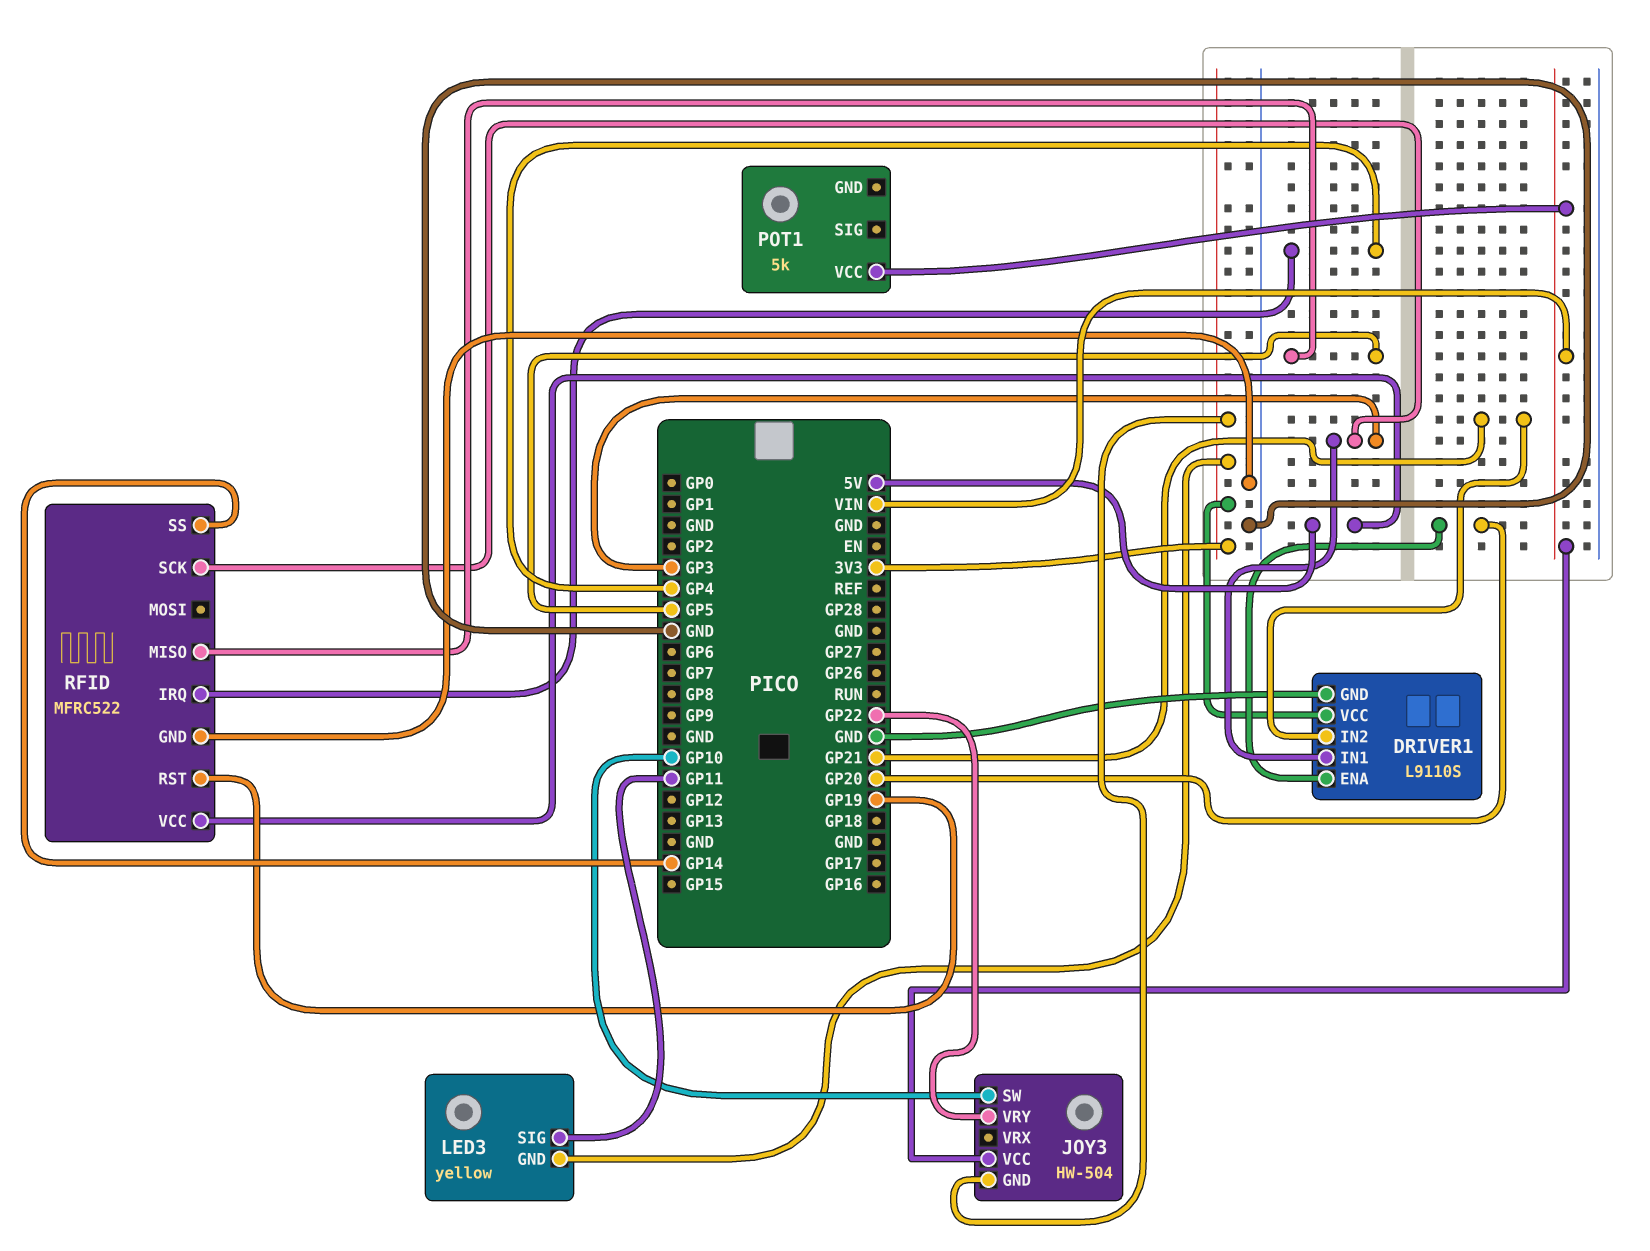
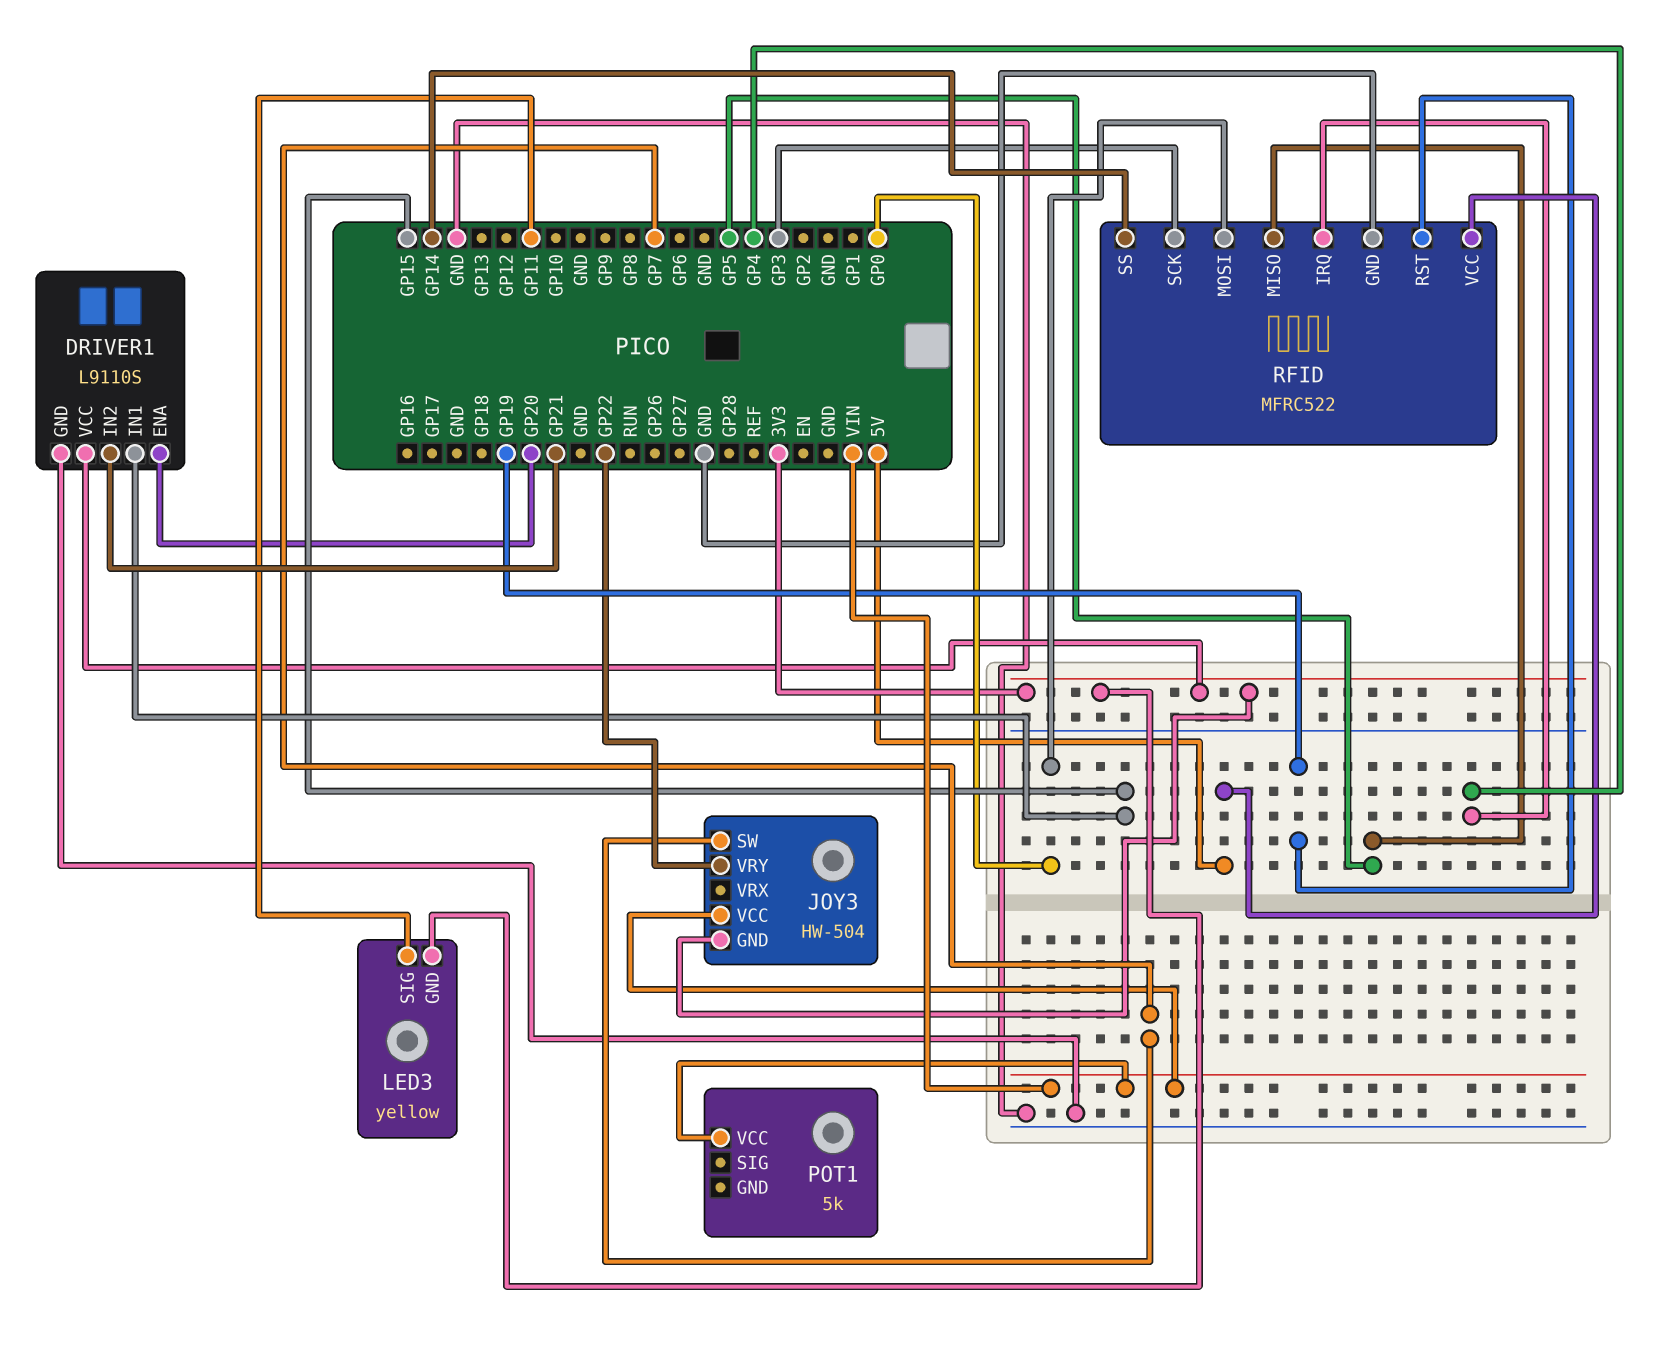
DRIVER1 pin IN1: GP3 -> GP15
JOY3 pin SW: GP10 -> GP7
RFID pin MOSI: none -> GP0

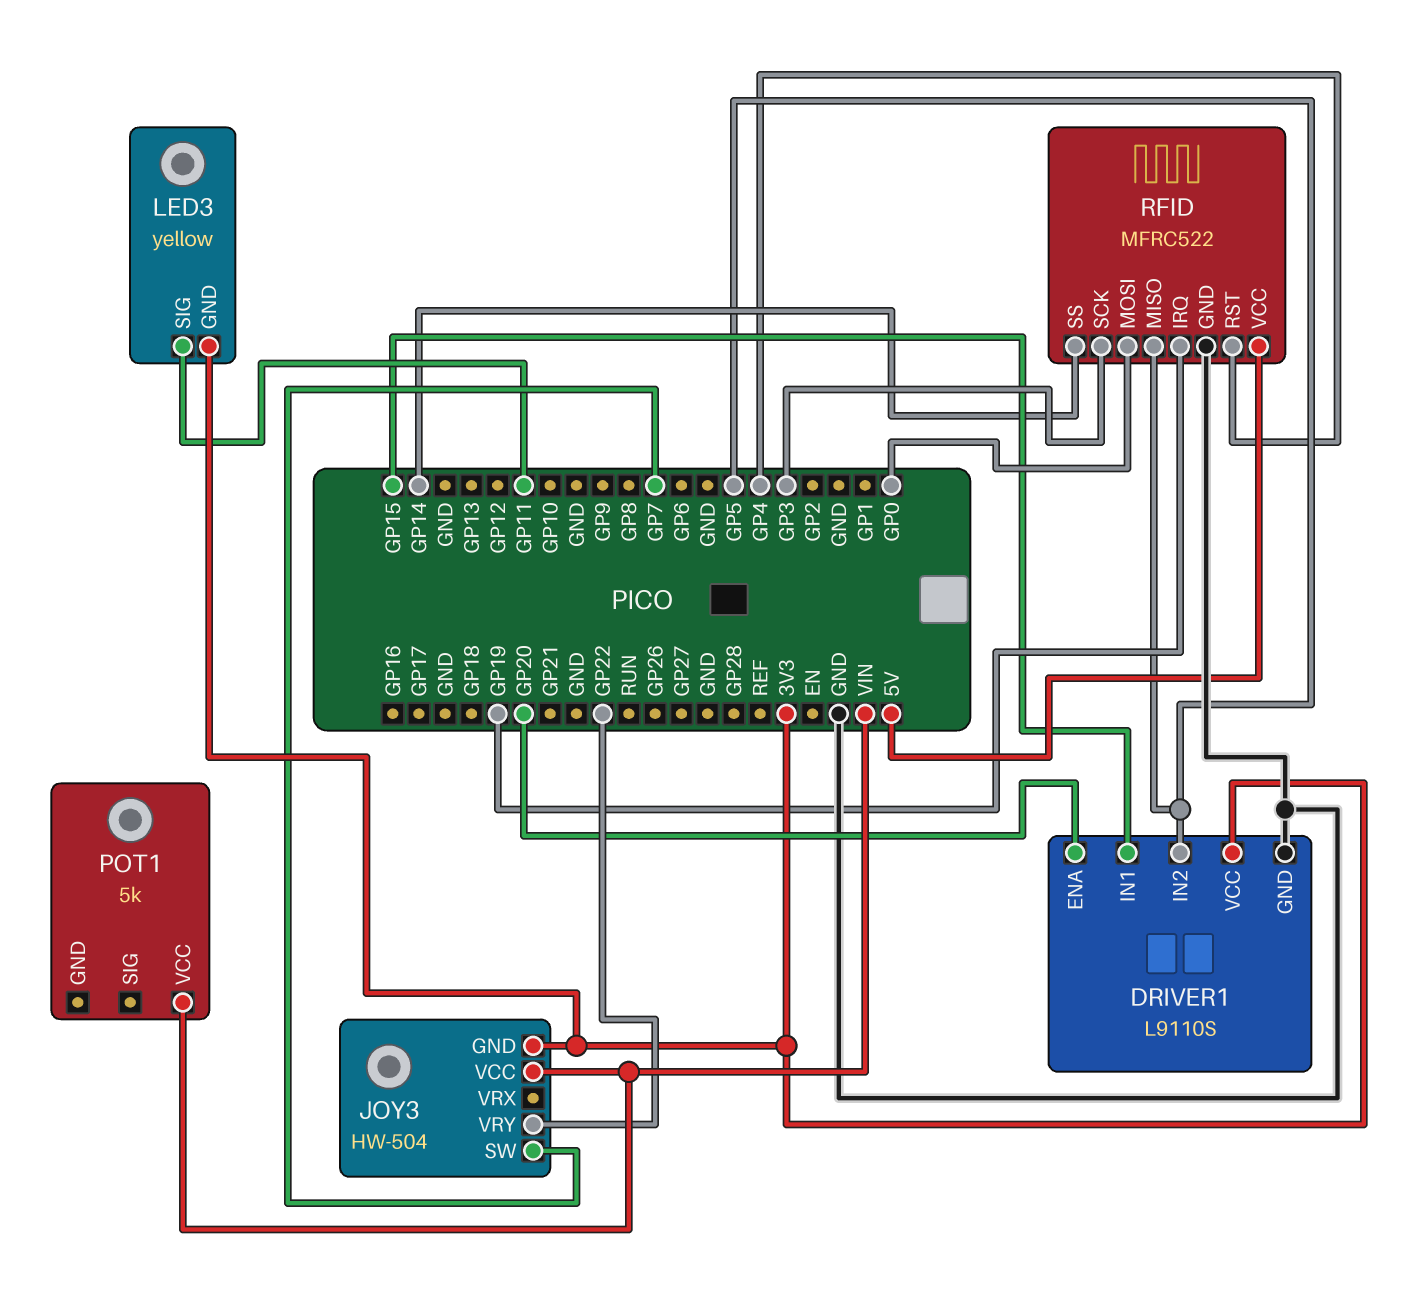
DRIVER1 pin IN2: GP21 -> GP5
RFID pin IRQ: GP4 -> GP19
RFID pin RST: GP19 -> GP4

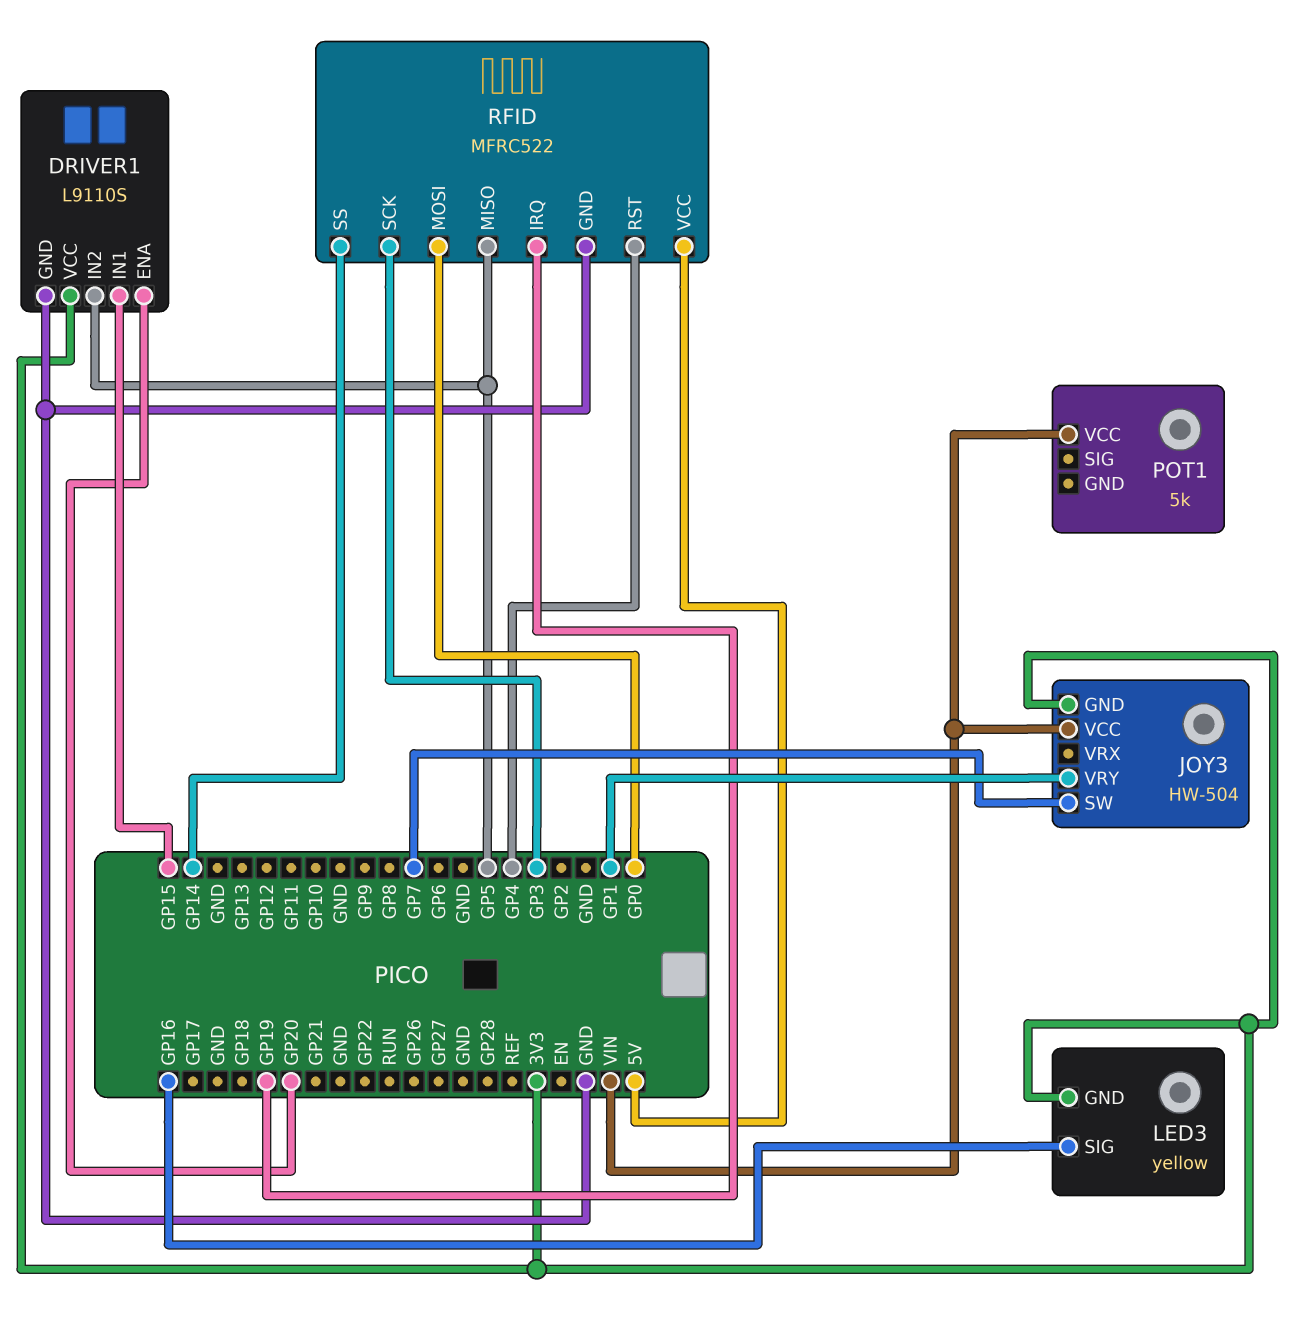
JOY3 pin VRY: GP22 -> GP1
LED3 pin SIG: GP11 -> GP16

